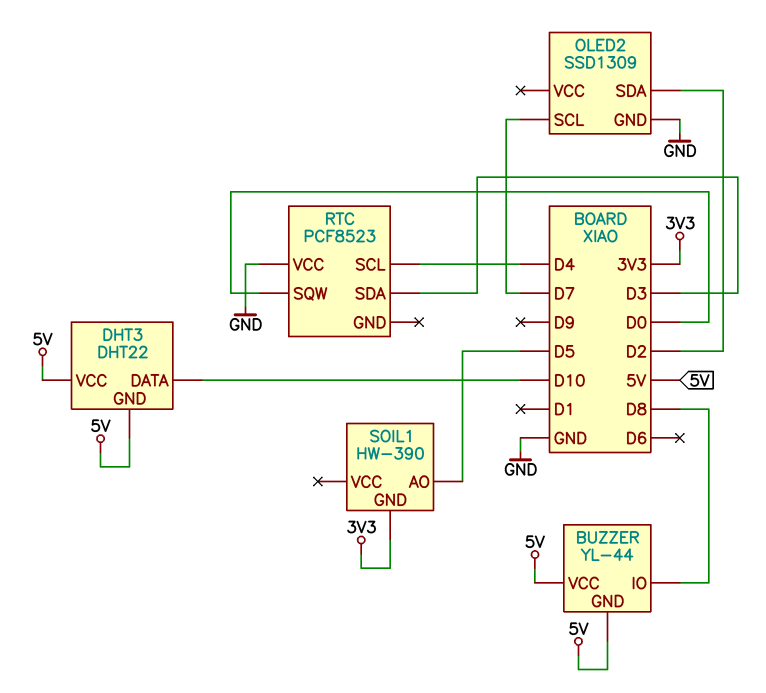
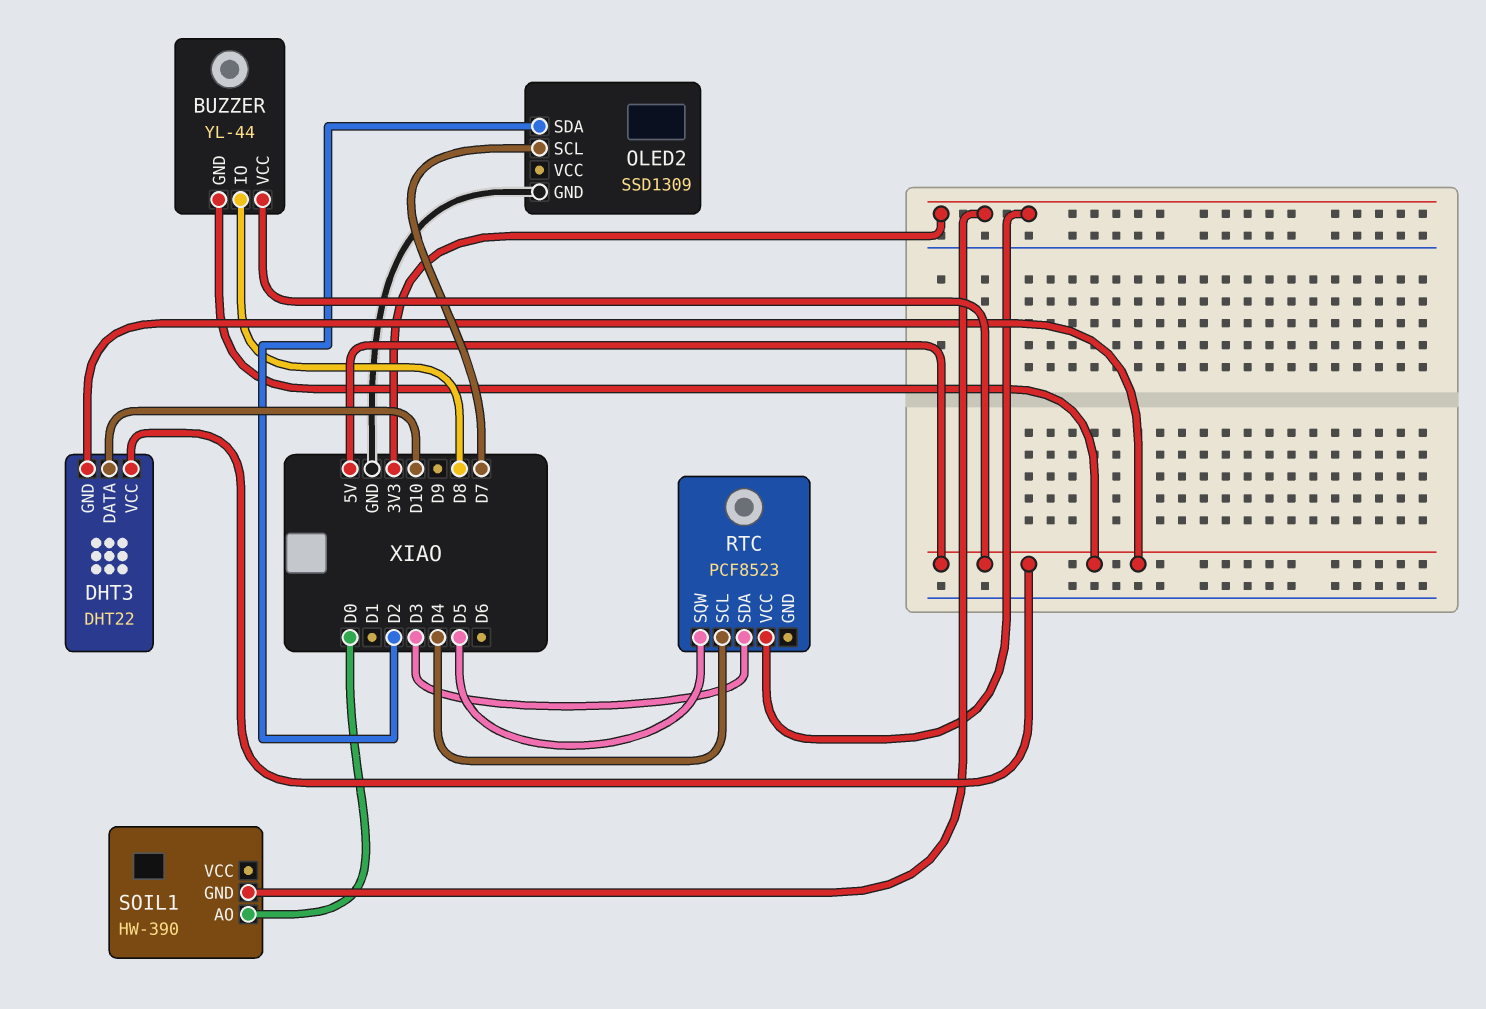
RTC pin SQW: D0 -> D5
RTC pin VCC: GND -> 3V3
SOIL1 pin AO: D5 -> D0

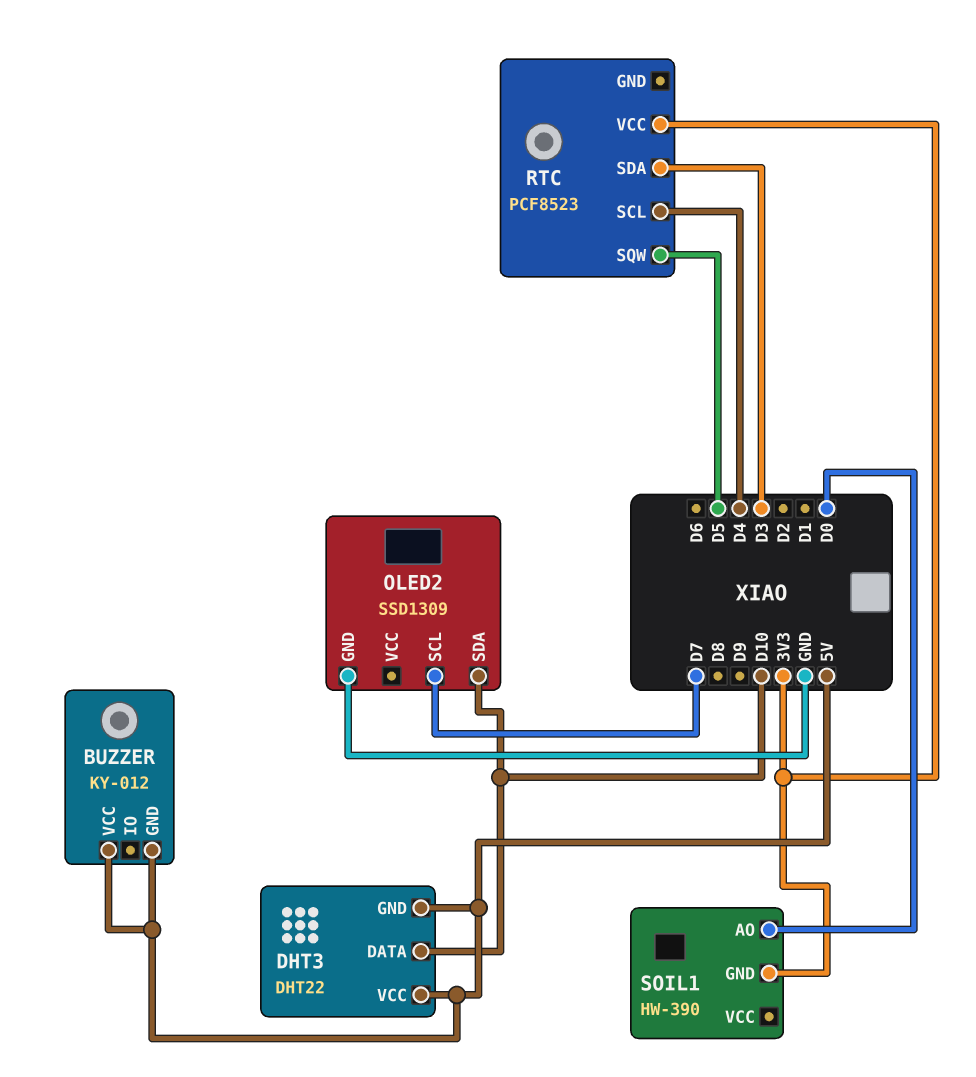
BUZZER: YL-44 -> KY-012
BUZZER pin IO: D8 -> none
OLED2 pin SDA: D2 -> D10

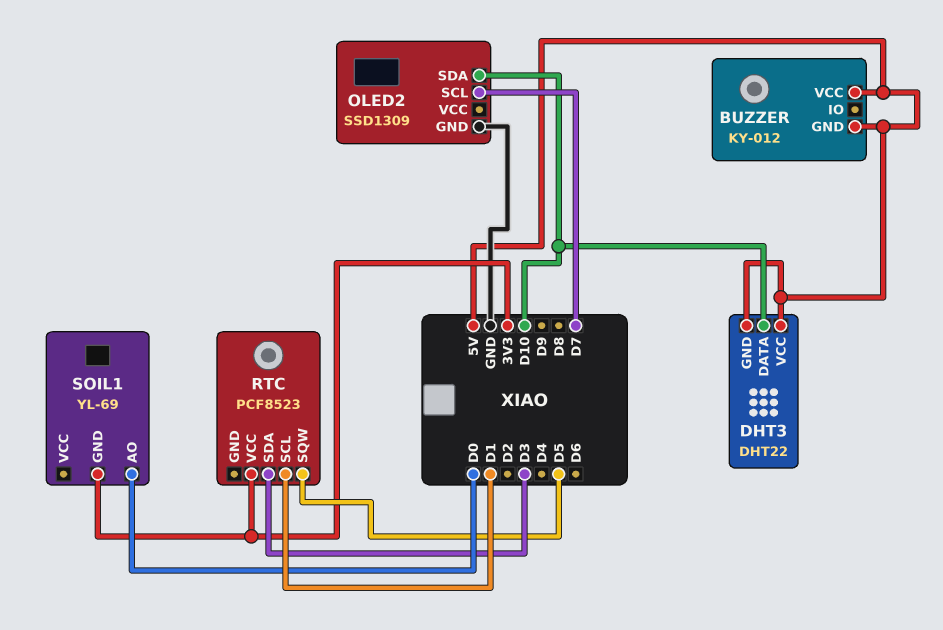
RTC pin SCL: D4 -> D1
SOIL1: HW-390 -> YL-69

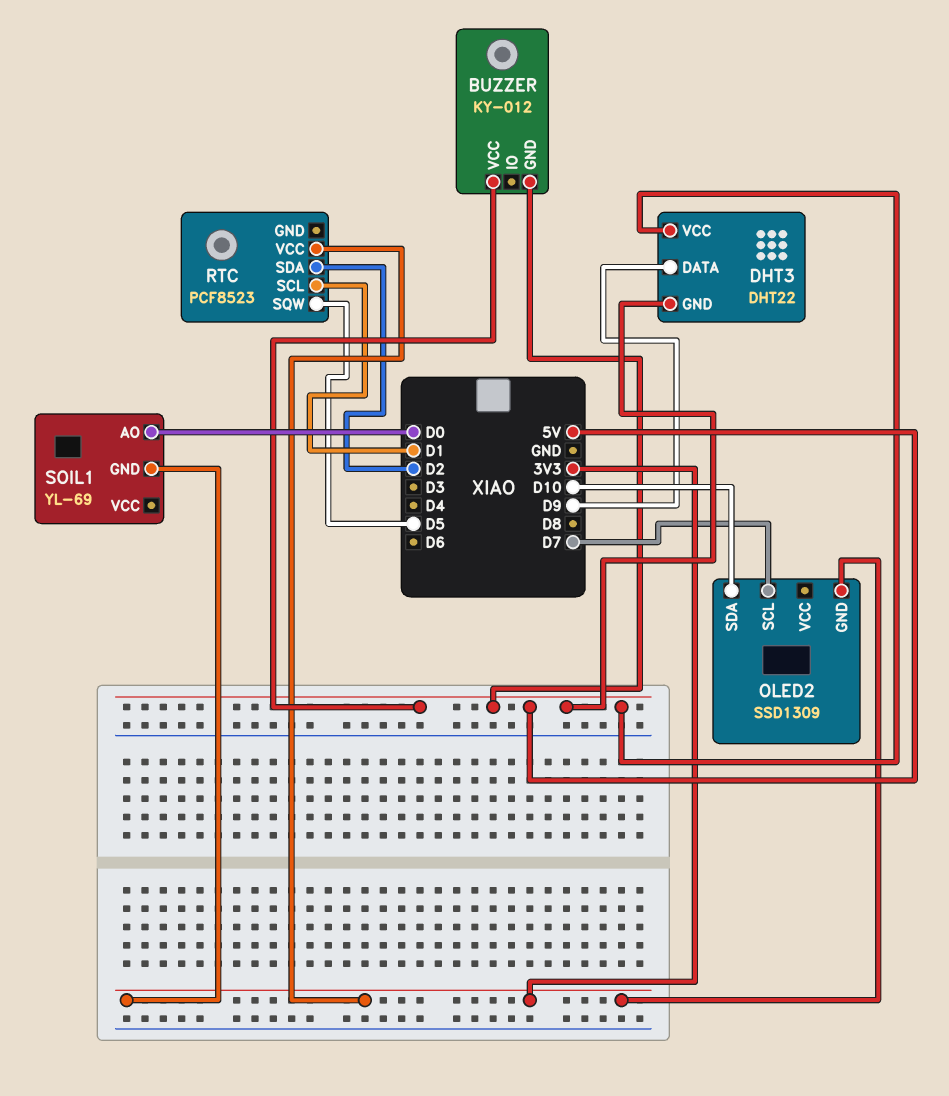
DHT3 pin DATA: D10 -> D9
OLED2 pin GND: GND -> 3V3
RTC pin SDA: D3 -> D2

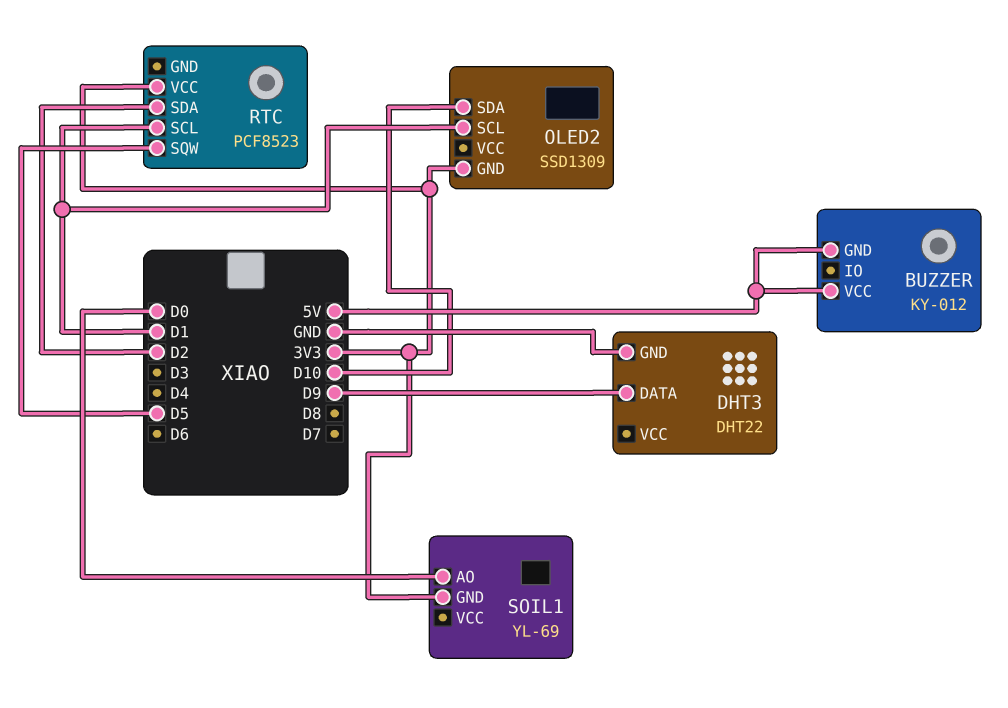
DHT3 pin GND: 5V -> GND
DHT3 pin VCC: 5V -> none
OLED2 pin SCL: D7 -> D1

